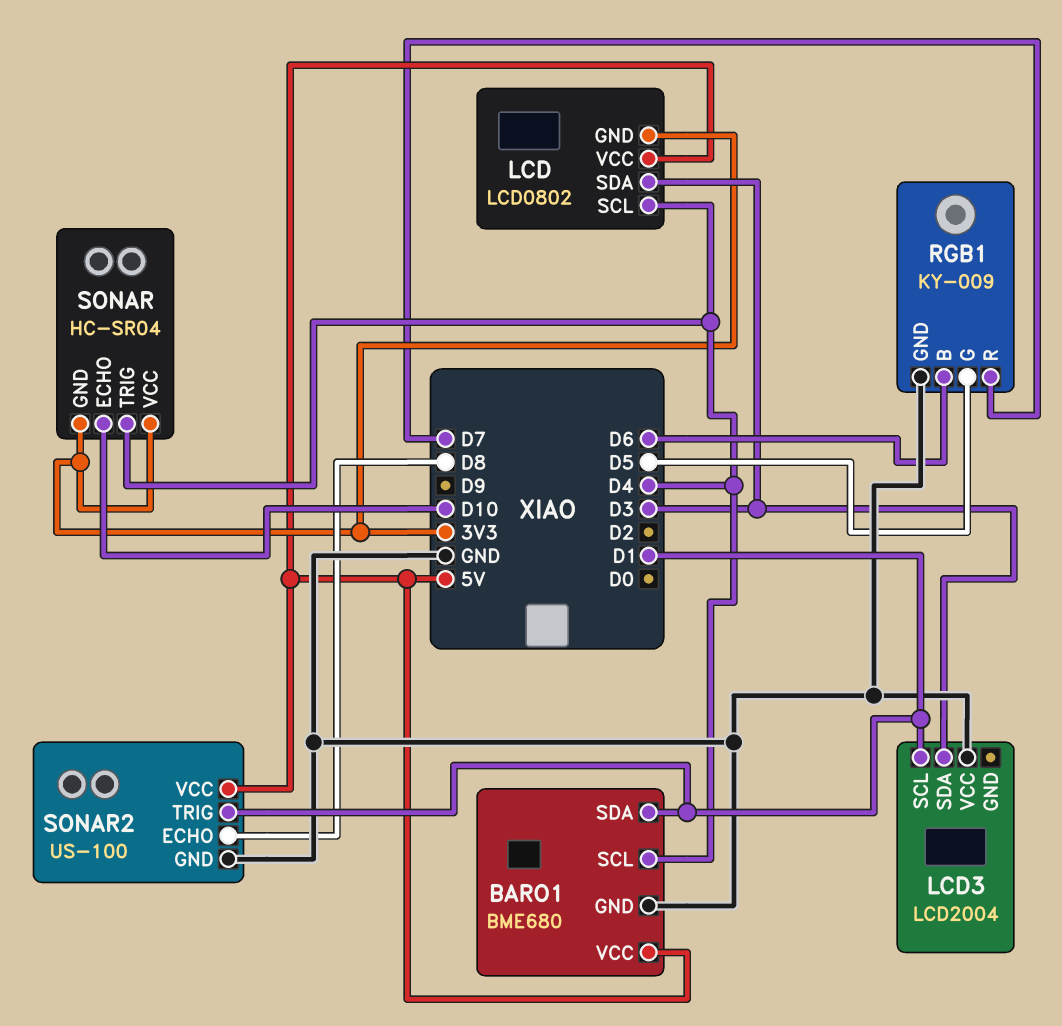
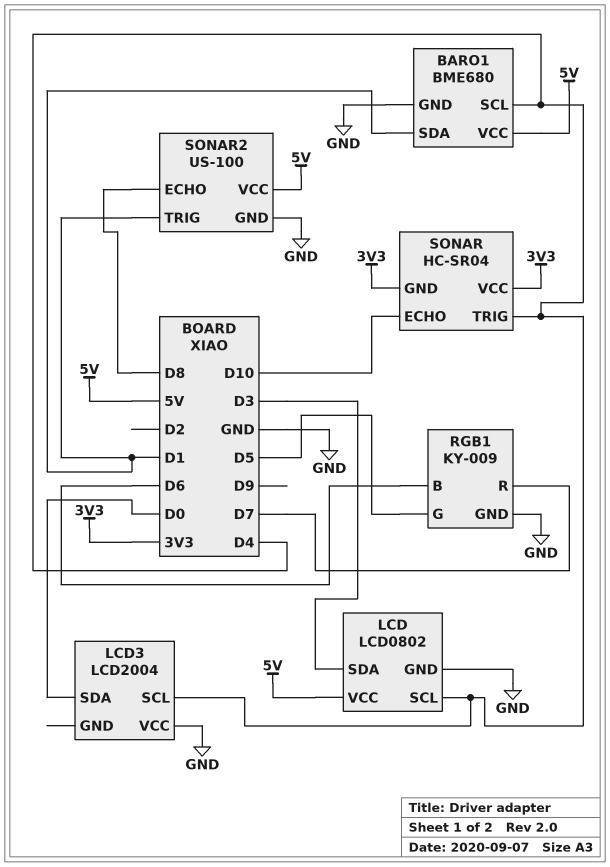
LCD pin GND: 3V3 -> GND
LCD3 pin SCL: D1 -> D4
LCD3 pin SDA: D3 -> D0

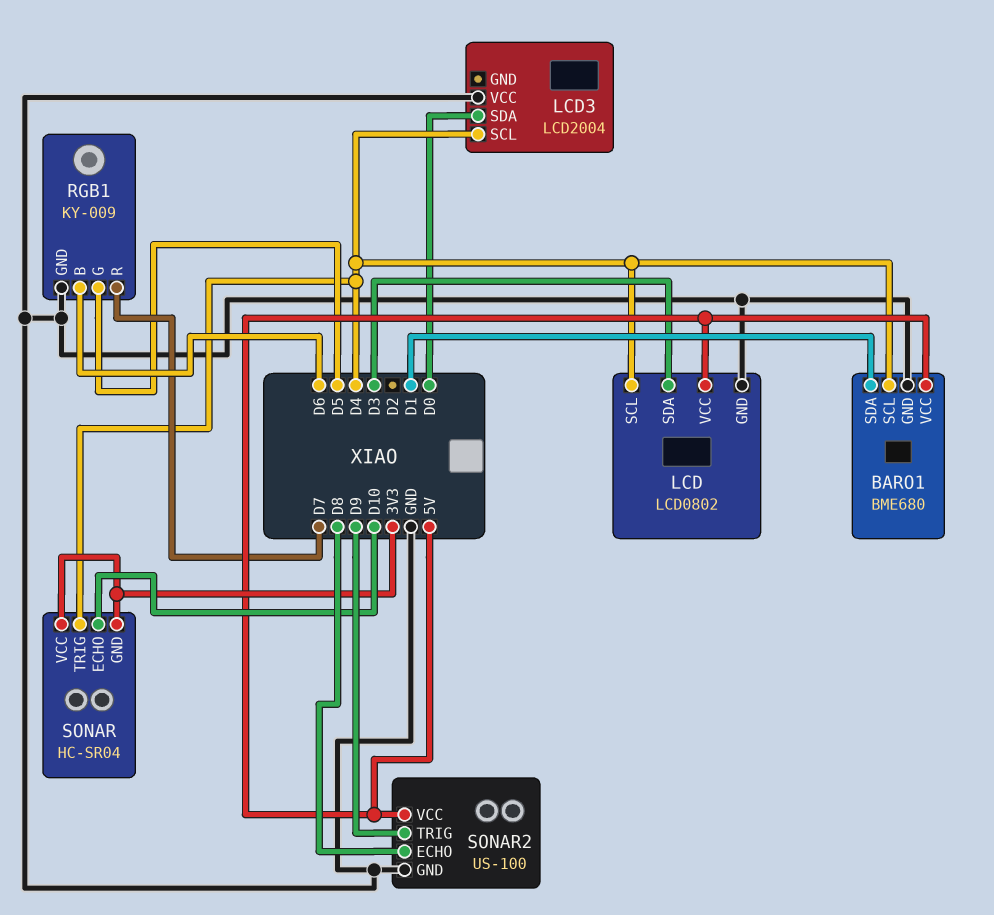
SONAR2 pin TRIG: D1 -> D9

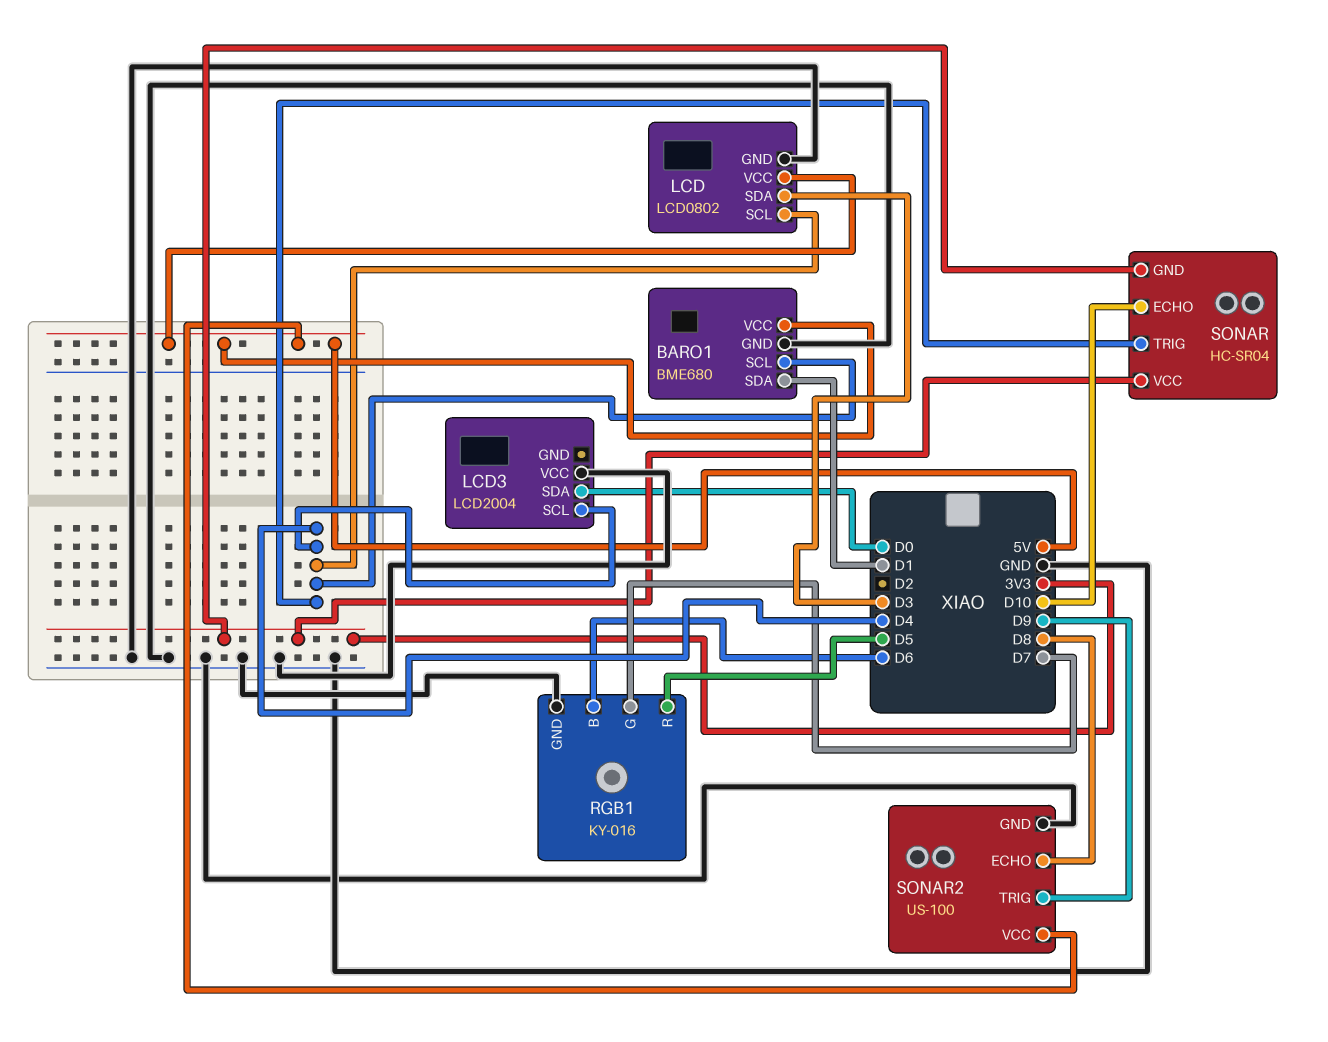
RGB1: KY-009 -> KY-016
RGB1 pin G: D5 -> D7
RGB1 pin R: D7 -> D5

